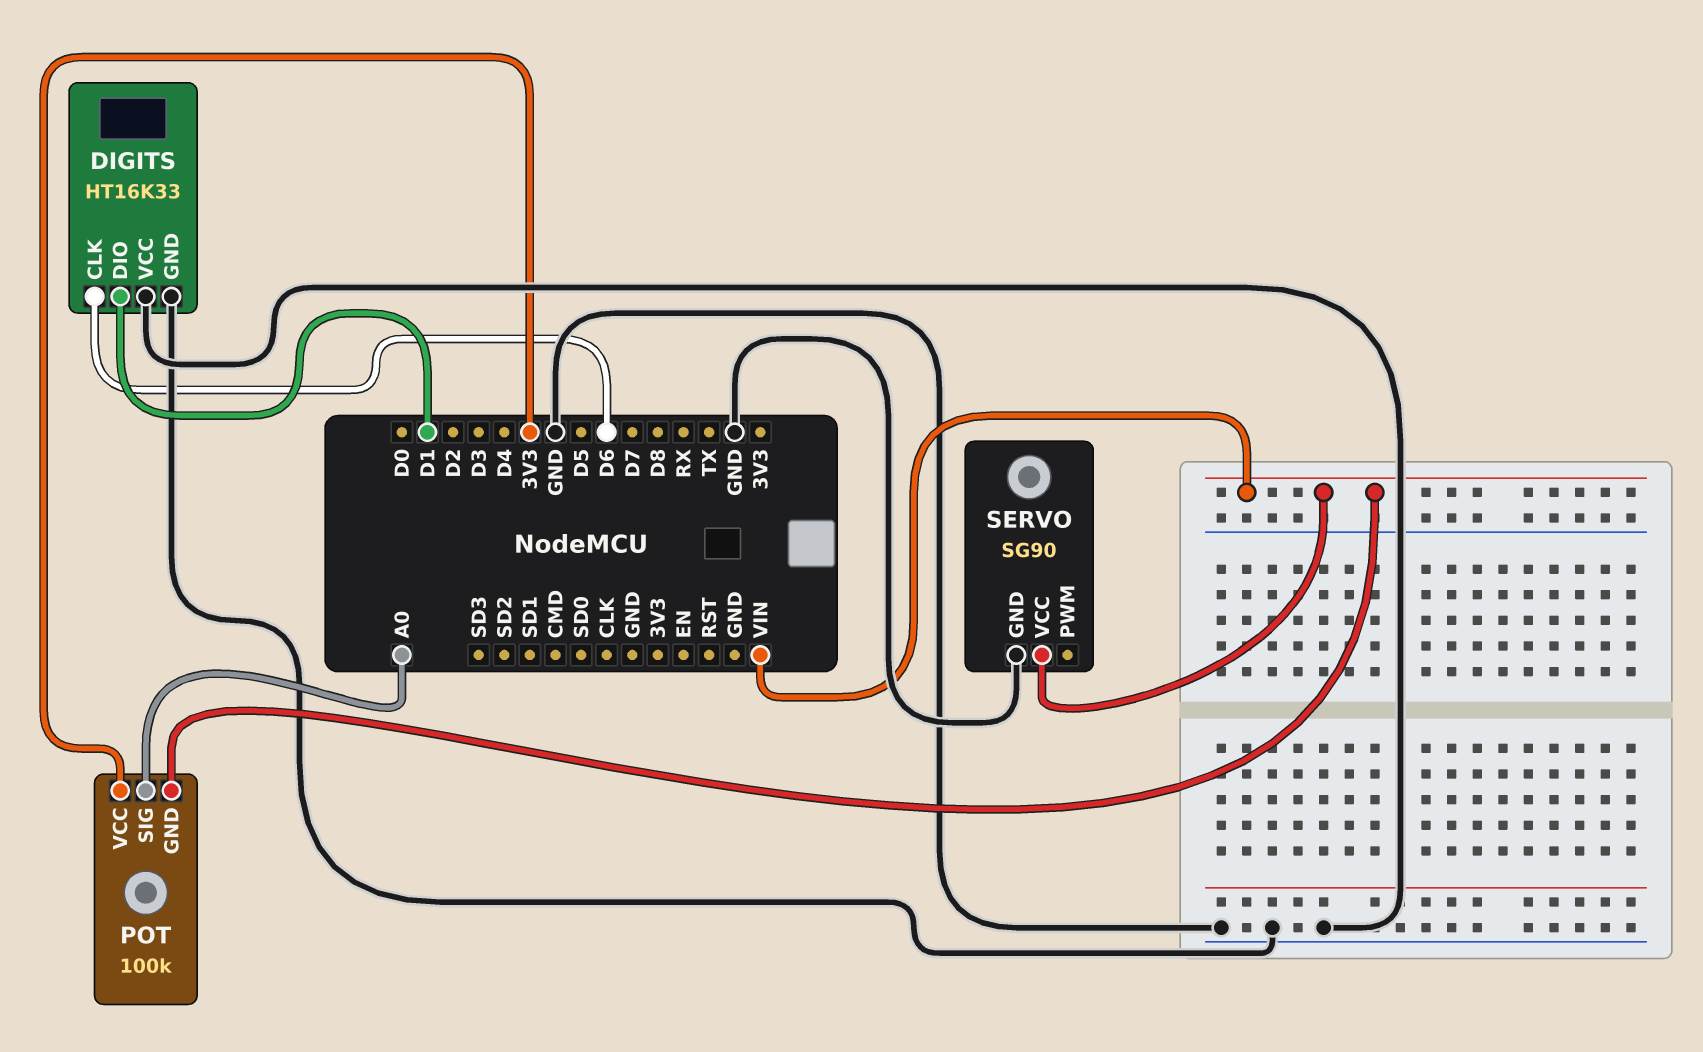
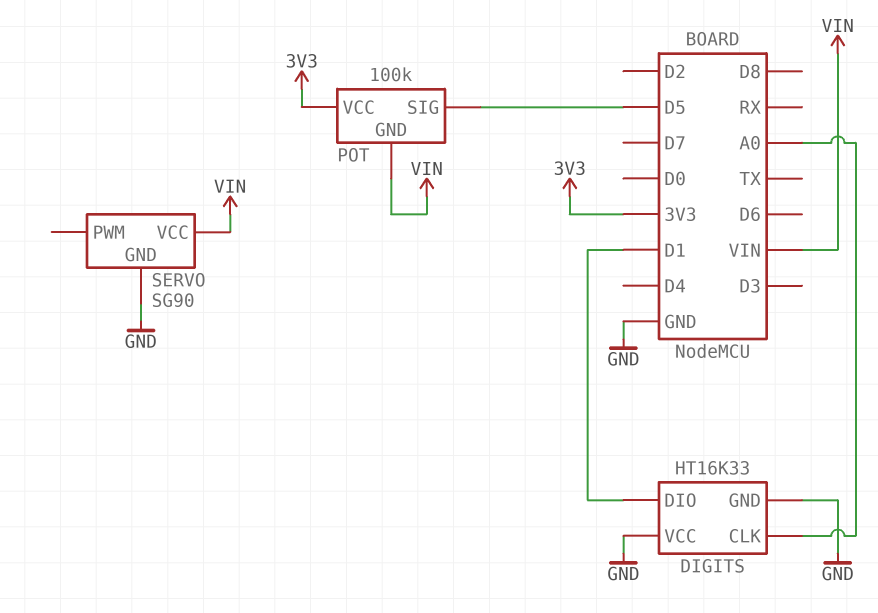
DIGITS pin CLK: D6 -> A0
POT pin SIG: A0 -> D5

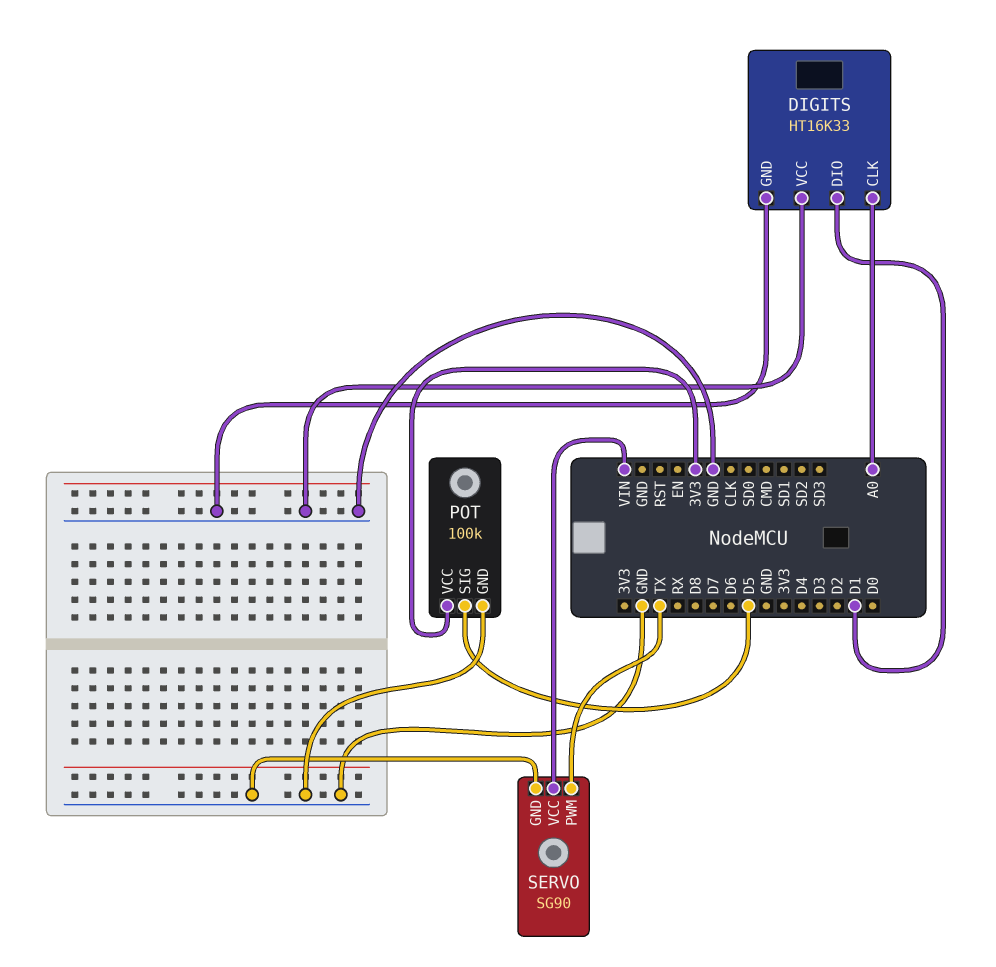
POT pin GND: VIN -> GND
SERVO pin PWM: none -> TX

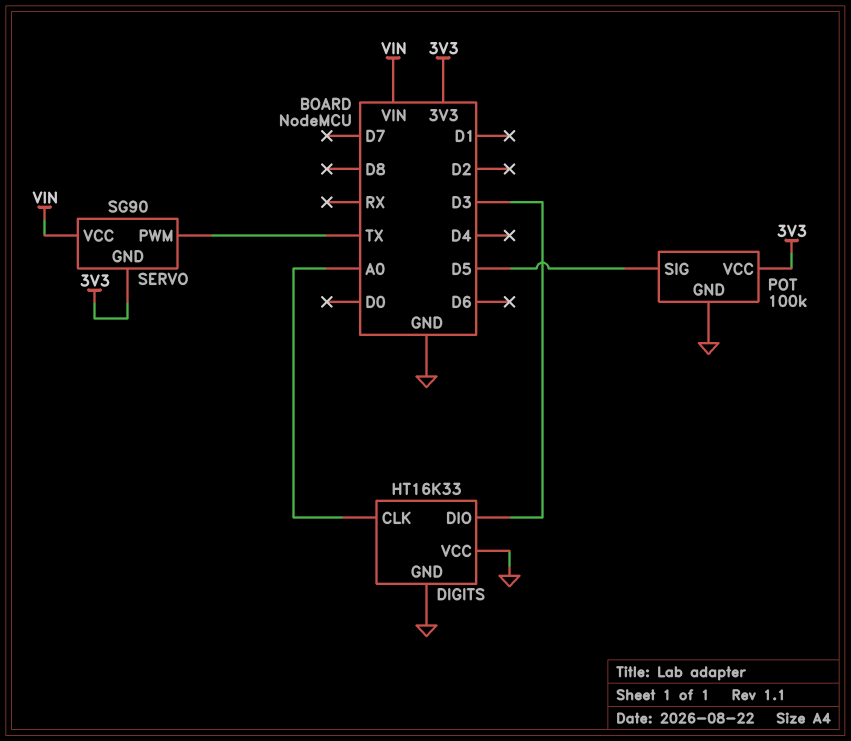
DIGITS pin DIO: D1 -> D3
SERVO pin GND: GND -> 3V3

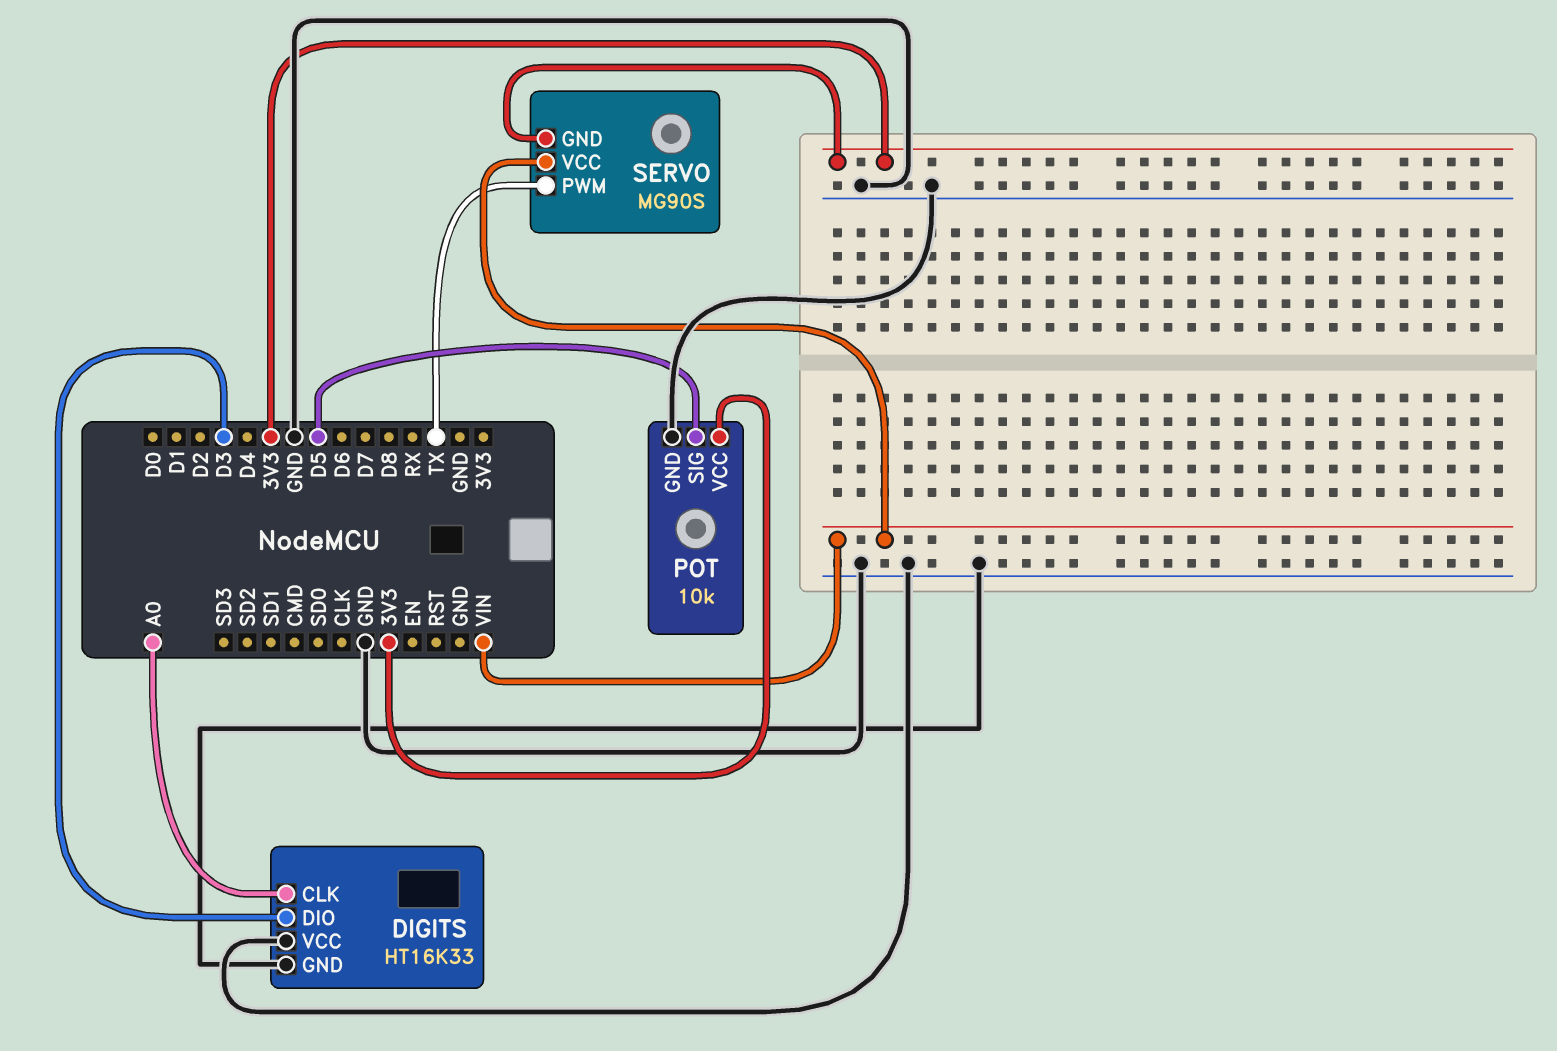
POT: 100k -> 10k
SERVO: SG90 -> MG90S

